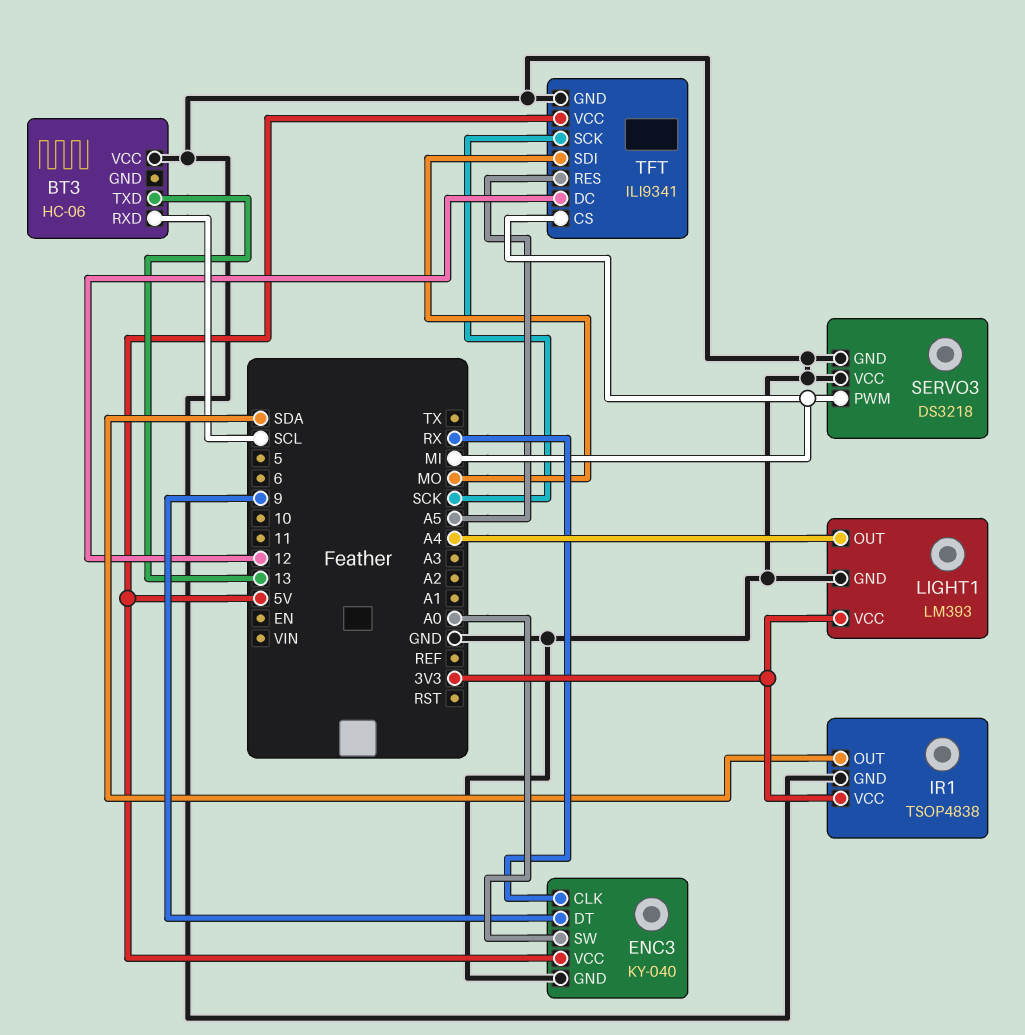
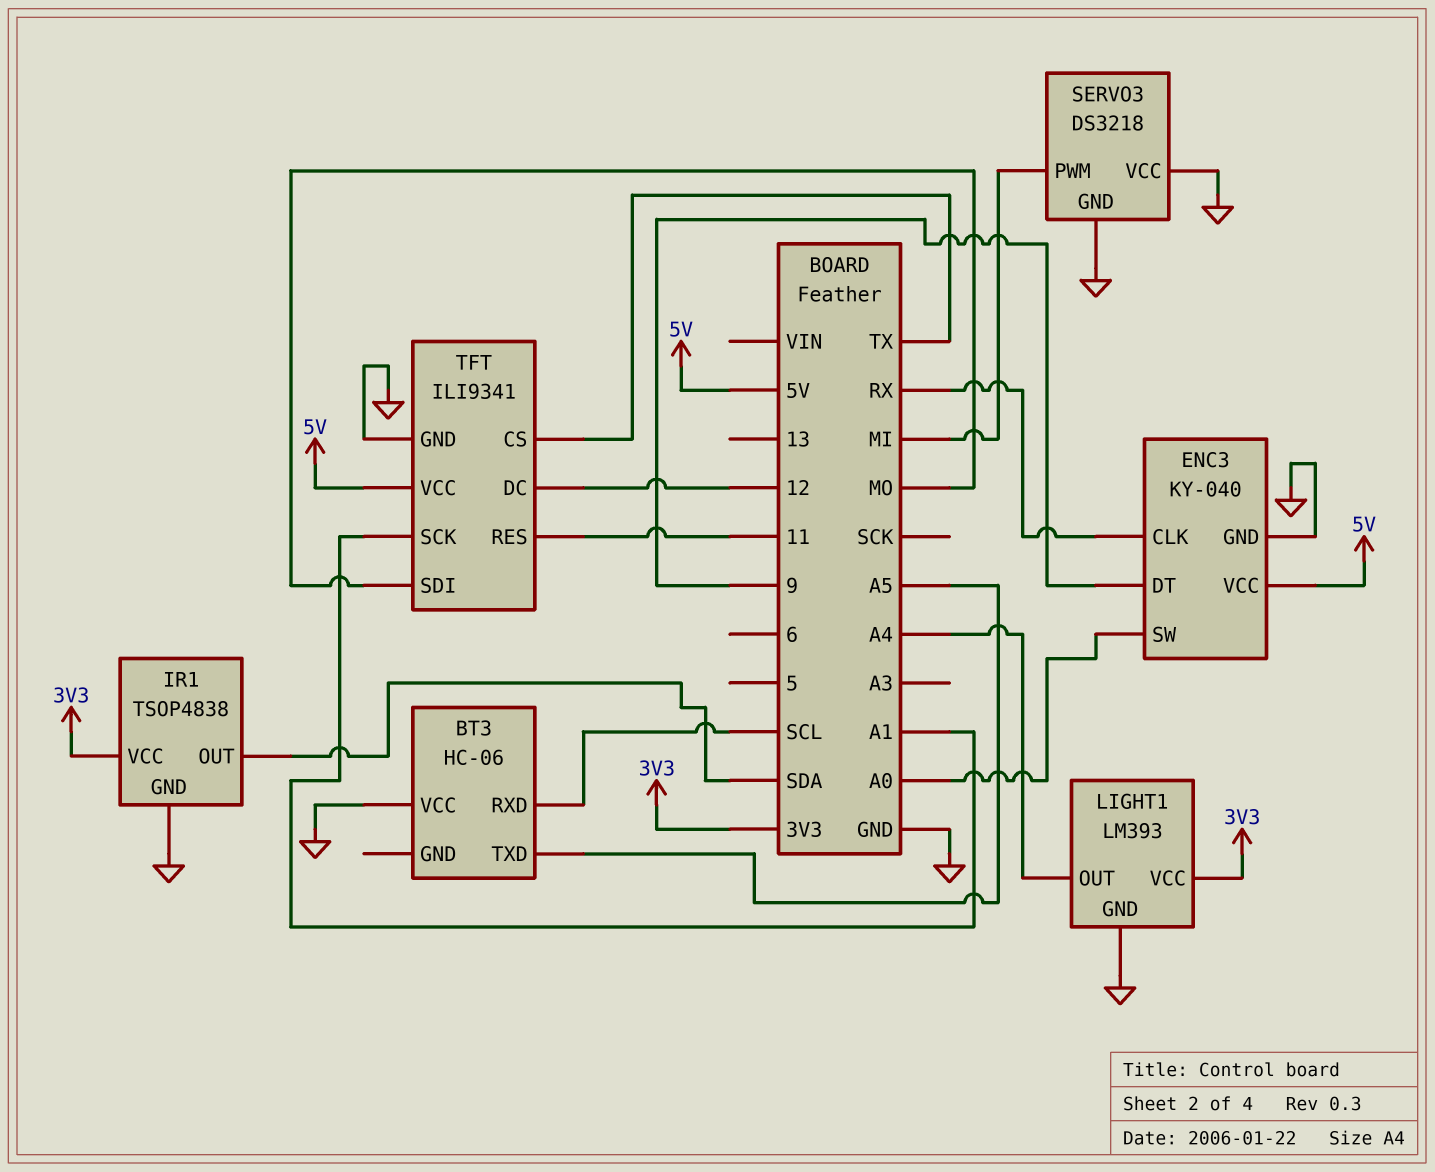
BT3 pin TXD: 13 -> A5
TFT pin CS: MI -> TX
TFT pin RES: A5 -> 11
TFT pin SCK: SCK -> A1

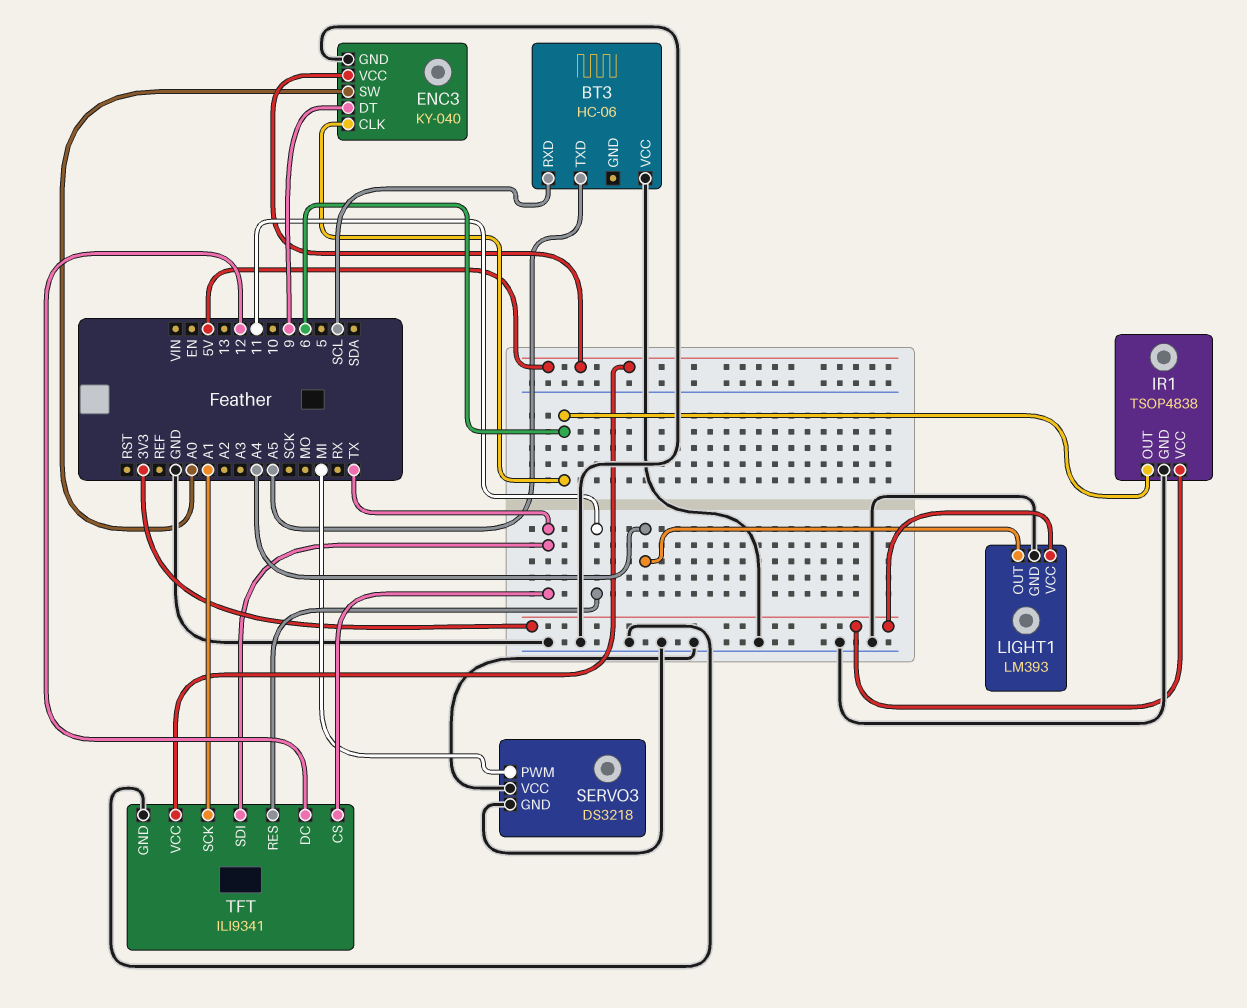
ENC3 pin CLK: RX -> 6
IR1 pin OUT: SDA -> 6
TFT pin SDI: MO -> TX

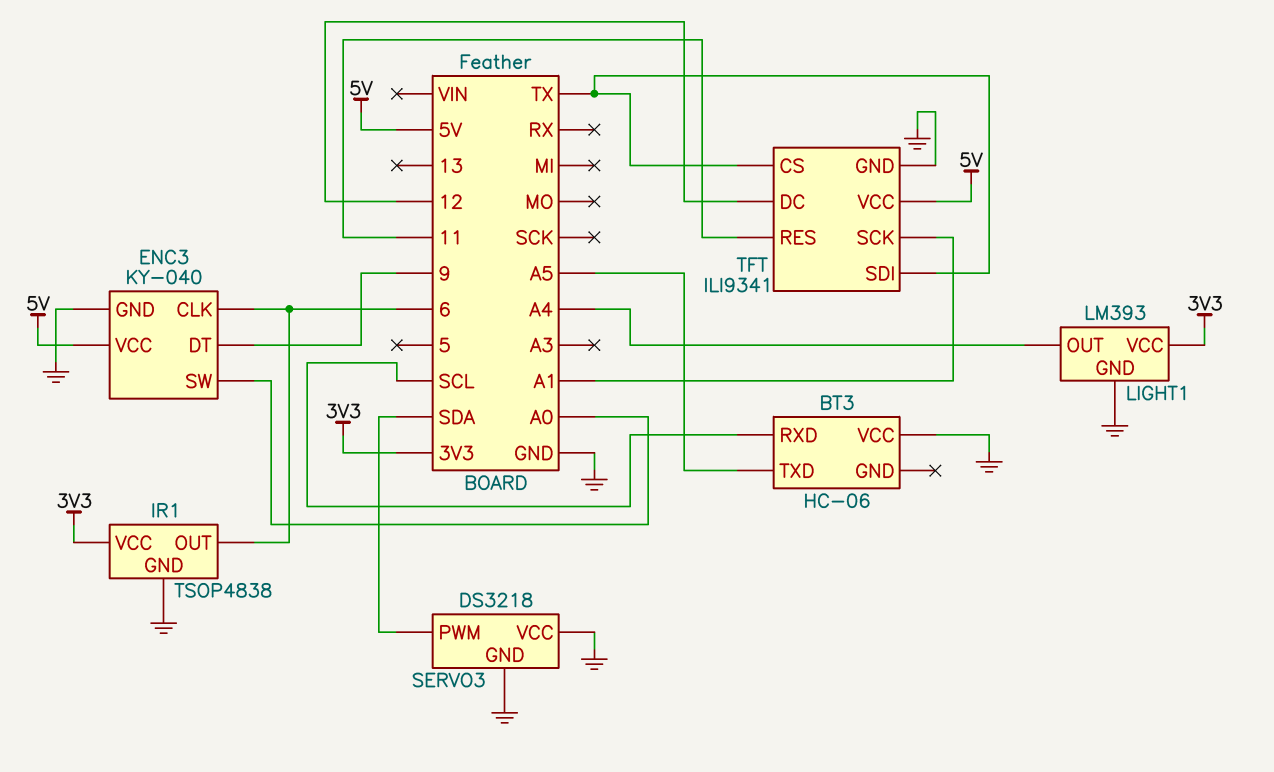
SERVO3 pin PWM: MI -> SDA

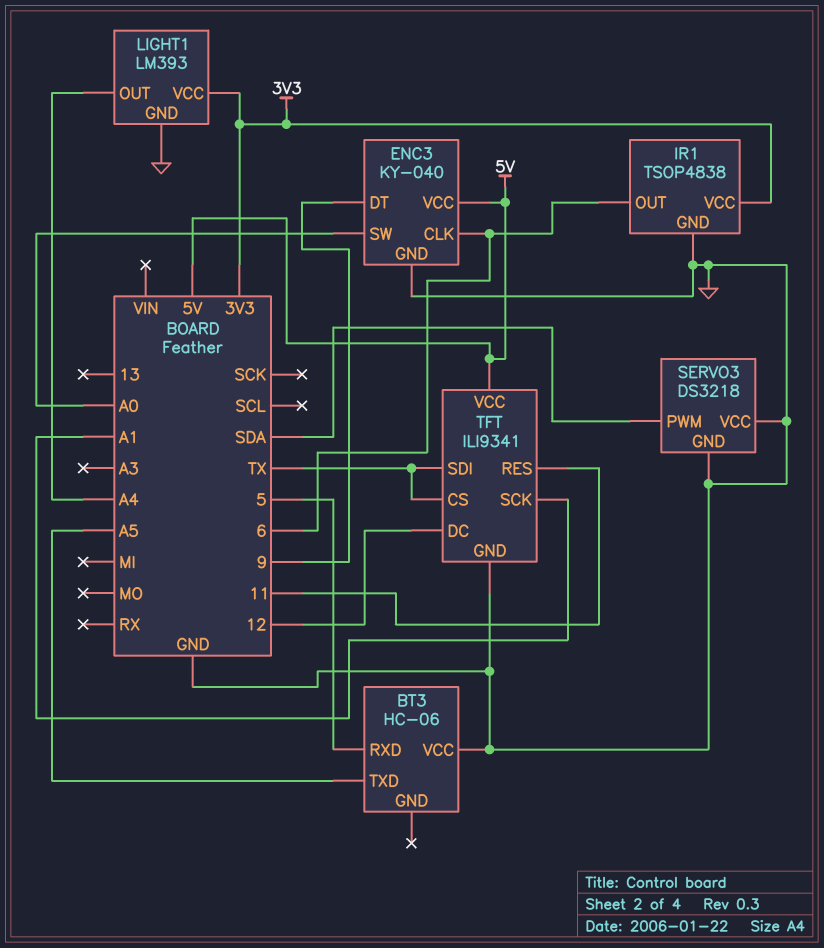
BT3 pin RXD: SCL -> 5

